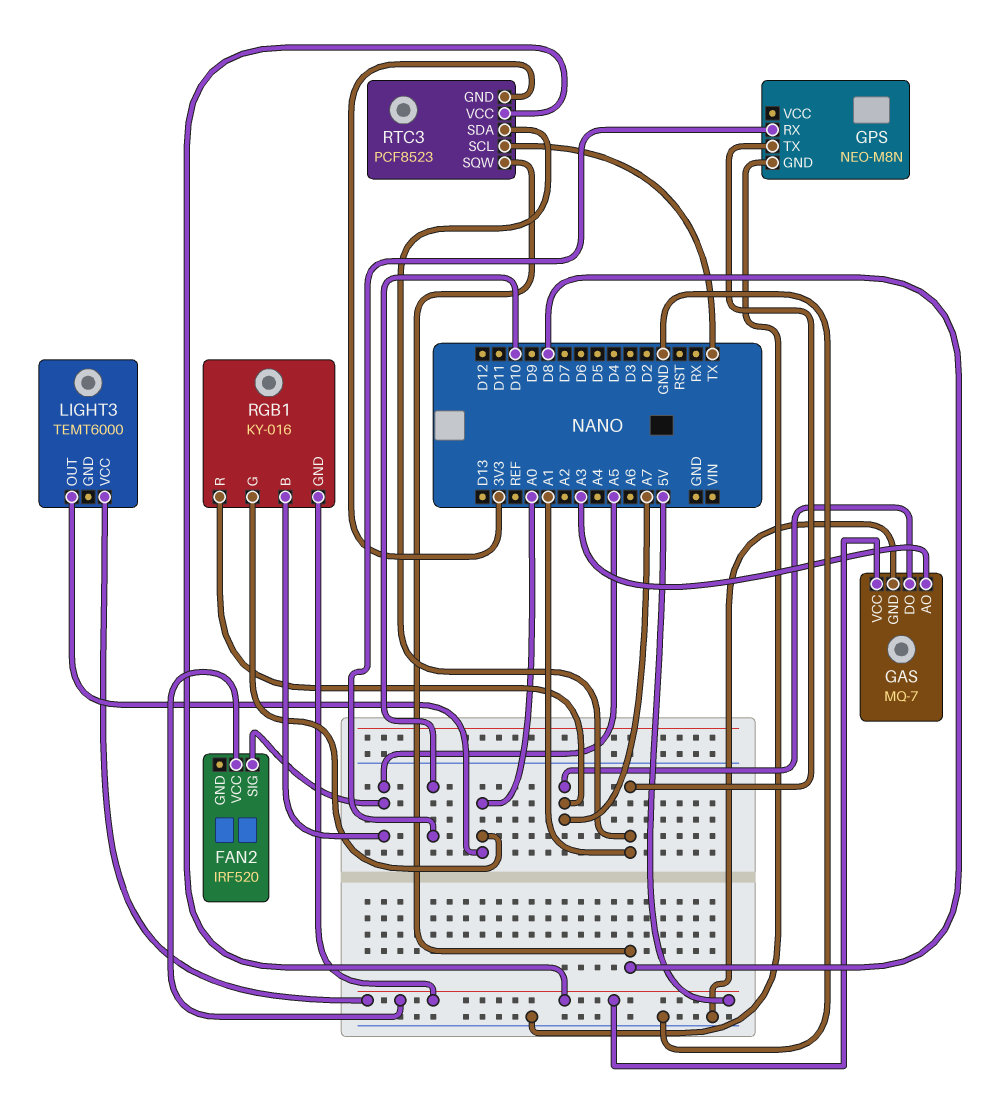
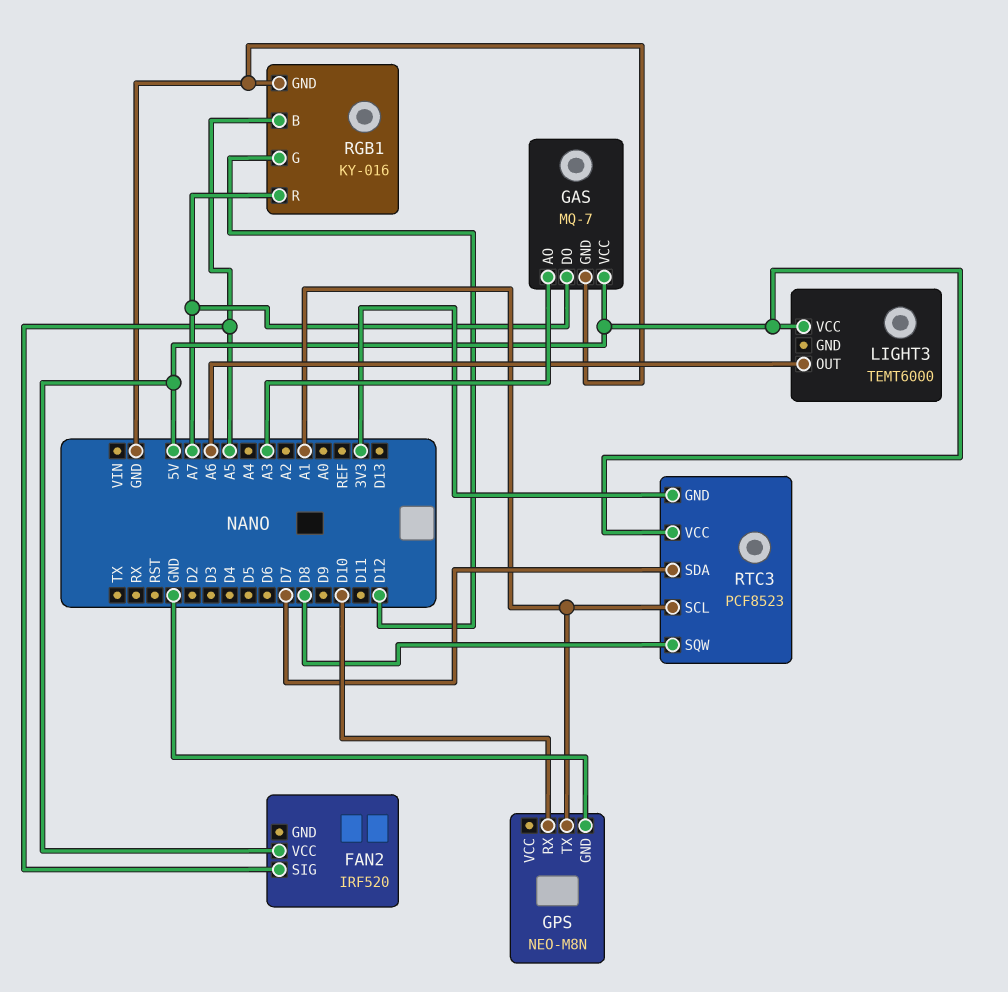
LIGHT3 pin OUT: A0 -> A6
RGB1 pin G: A0 -> D12
RGB1 pin GND: 5V -> GND
RTC3 pin SCL: TX -> A1
RTC3 pin SDA: A1 -> D7

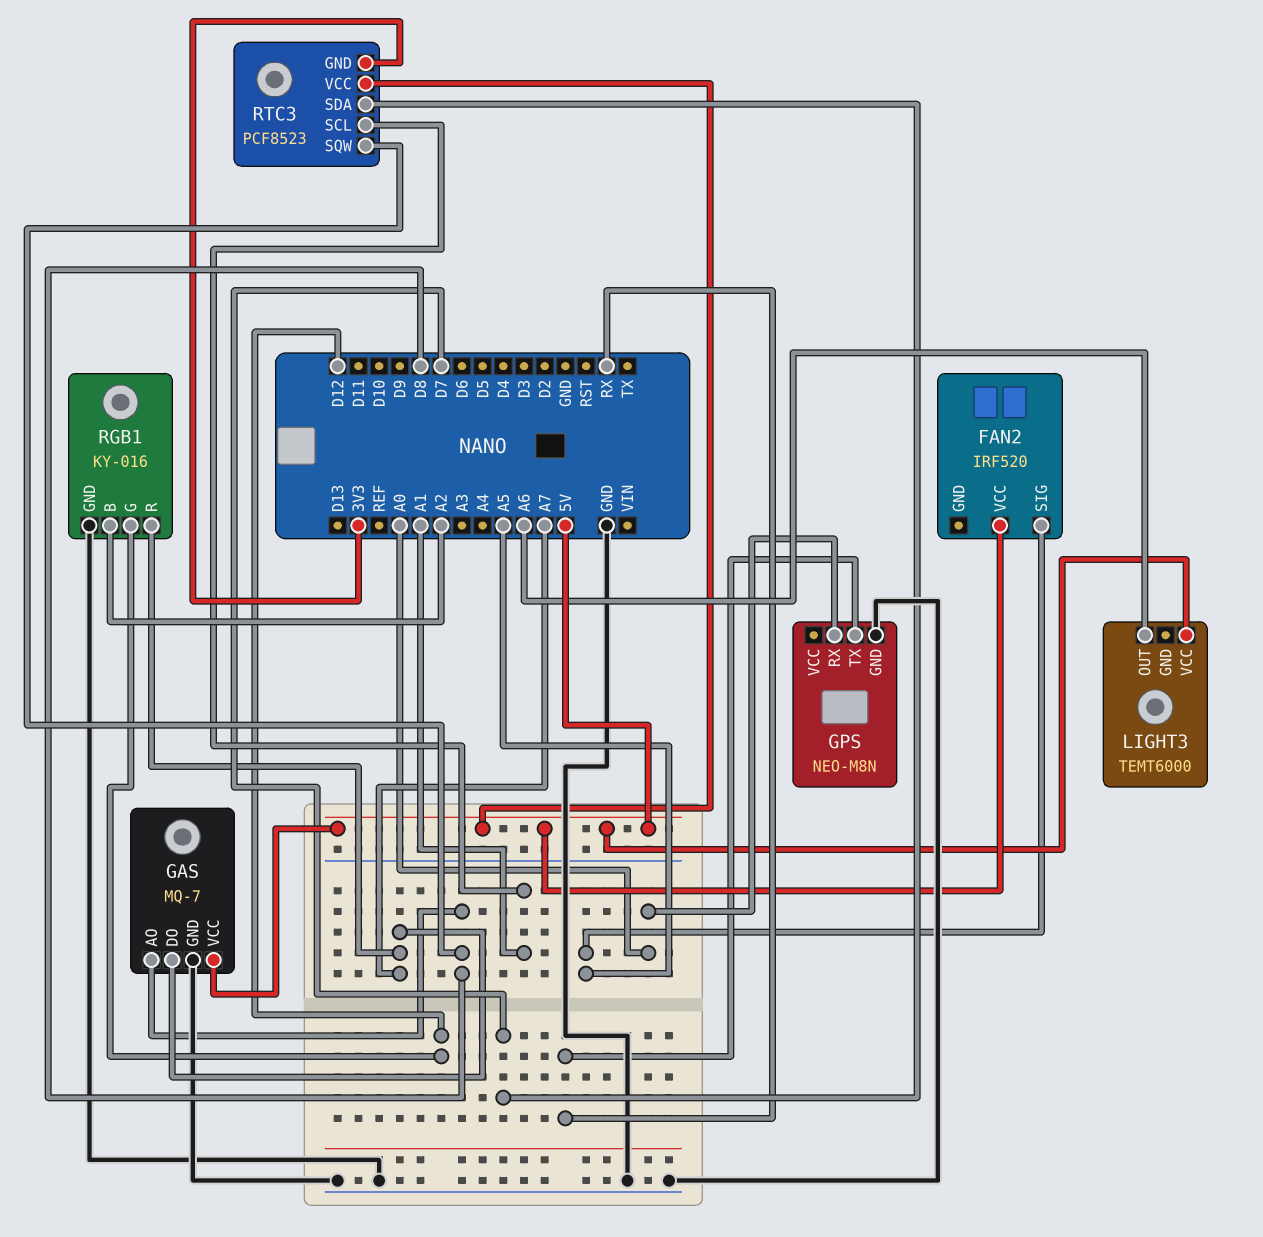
GAS pin AO: A3 -> D8
GPS pin RX: D10 -> A0
GPS pin TX: A1 -> RX
RGB1 pin B: A5 -> A2

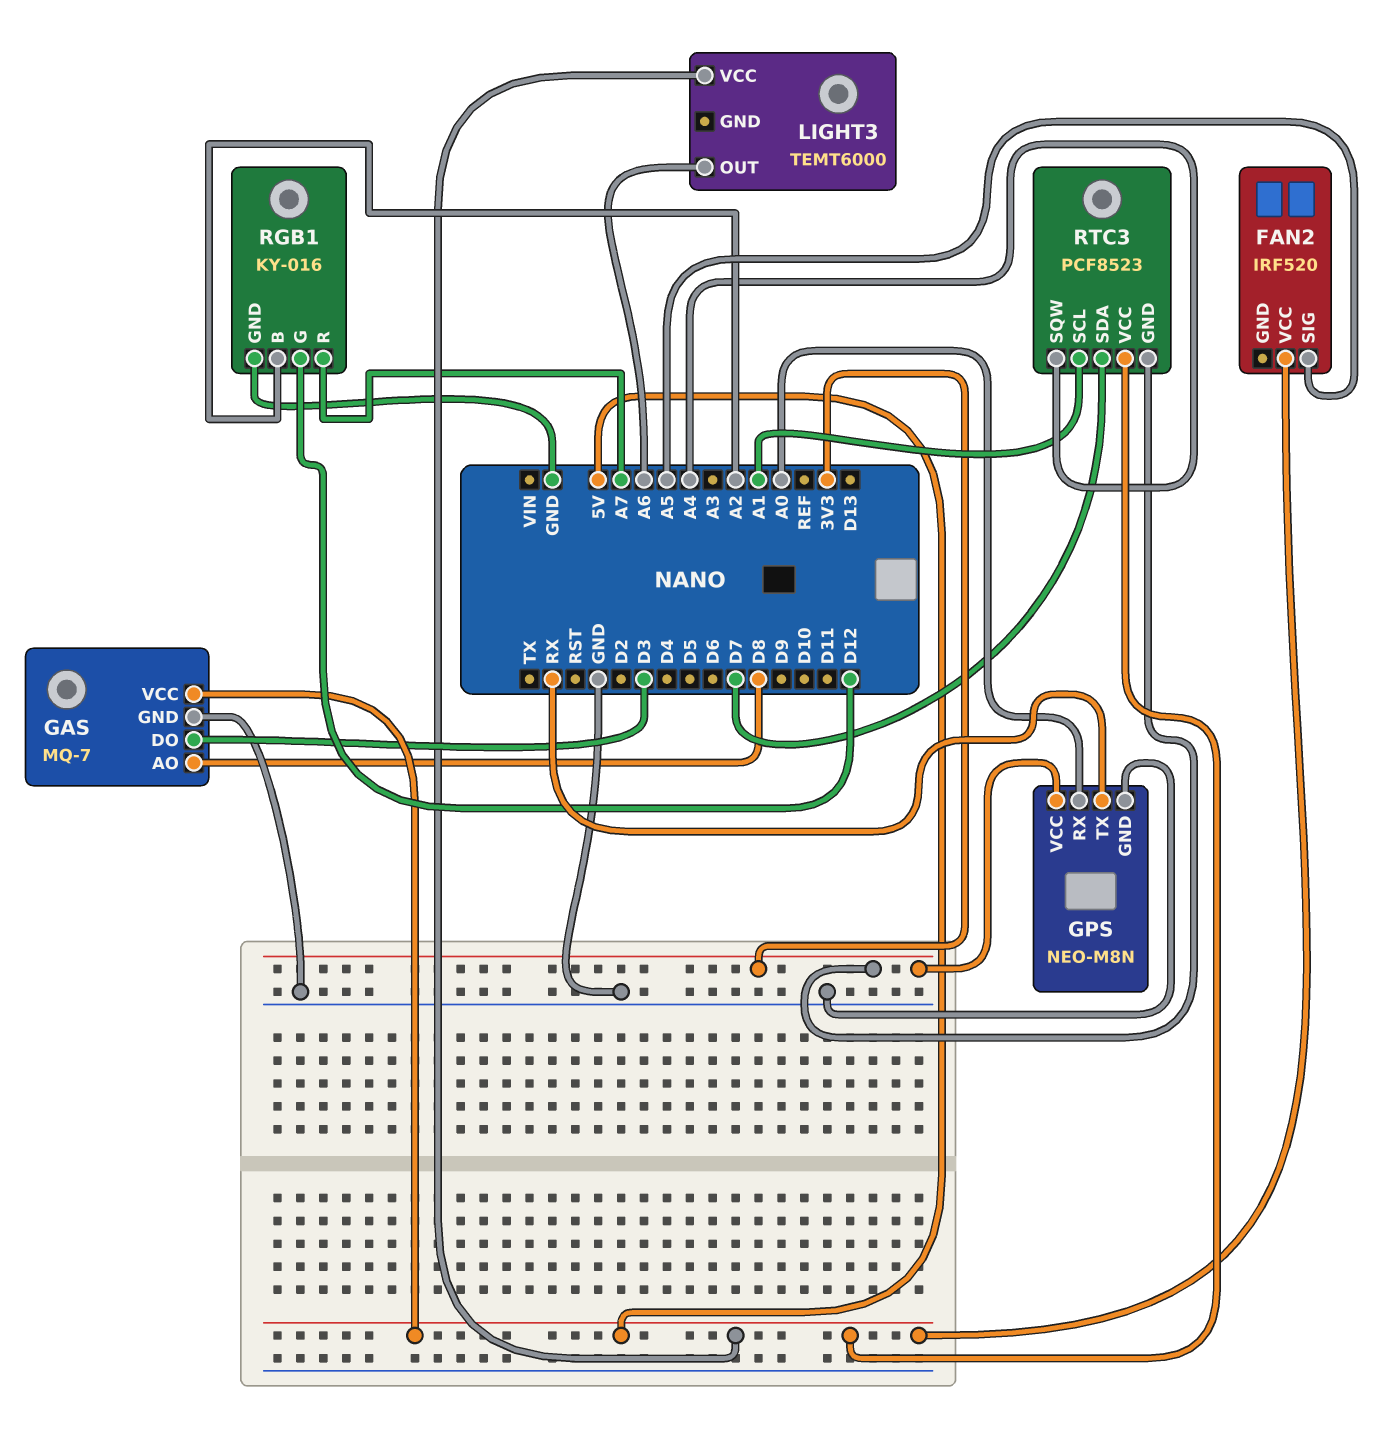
GAS pin DO: A7 -> D3
GPS pin VCC: none -> 3V3
RTC3 pin SQW: D8 -> A4

